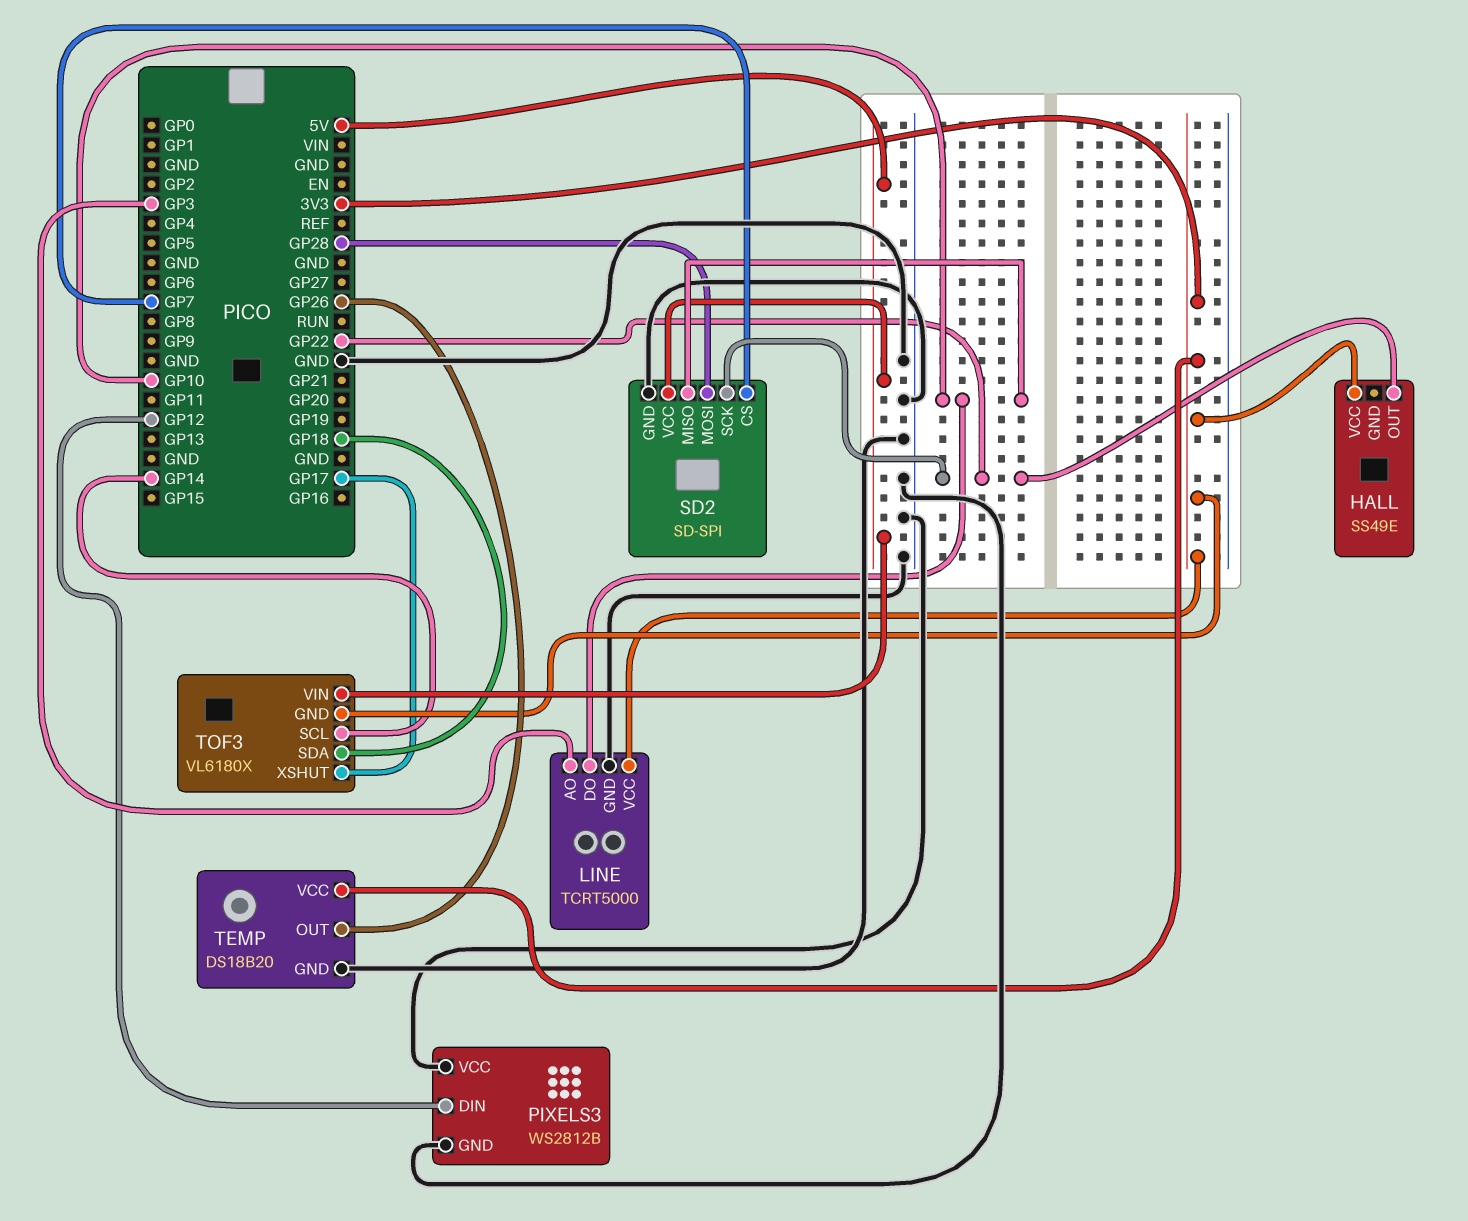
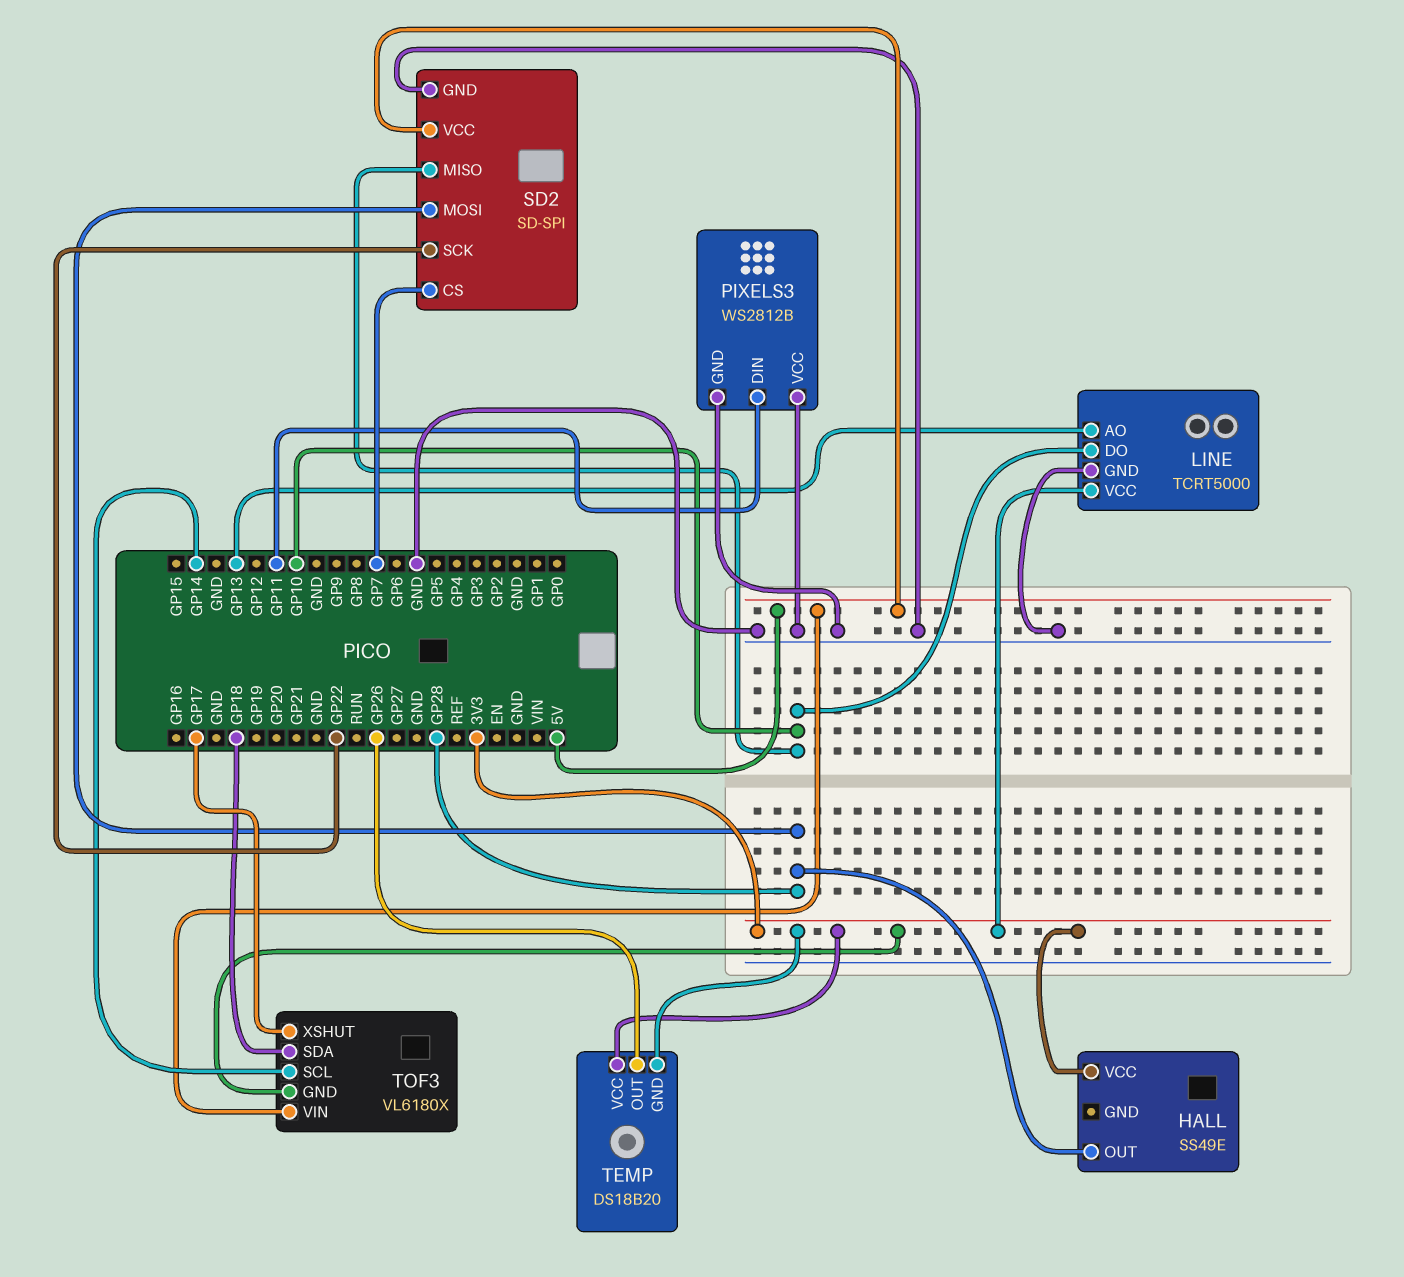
HALL pin OUT: GP22 -> GP28
LINE pin AO: GP3 -> GP13
PIXELS3 pin DIN: GP12 -> GP11
TEMP pin GND: GND -> 3V3

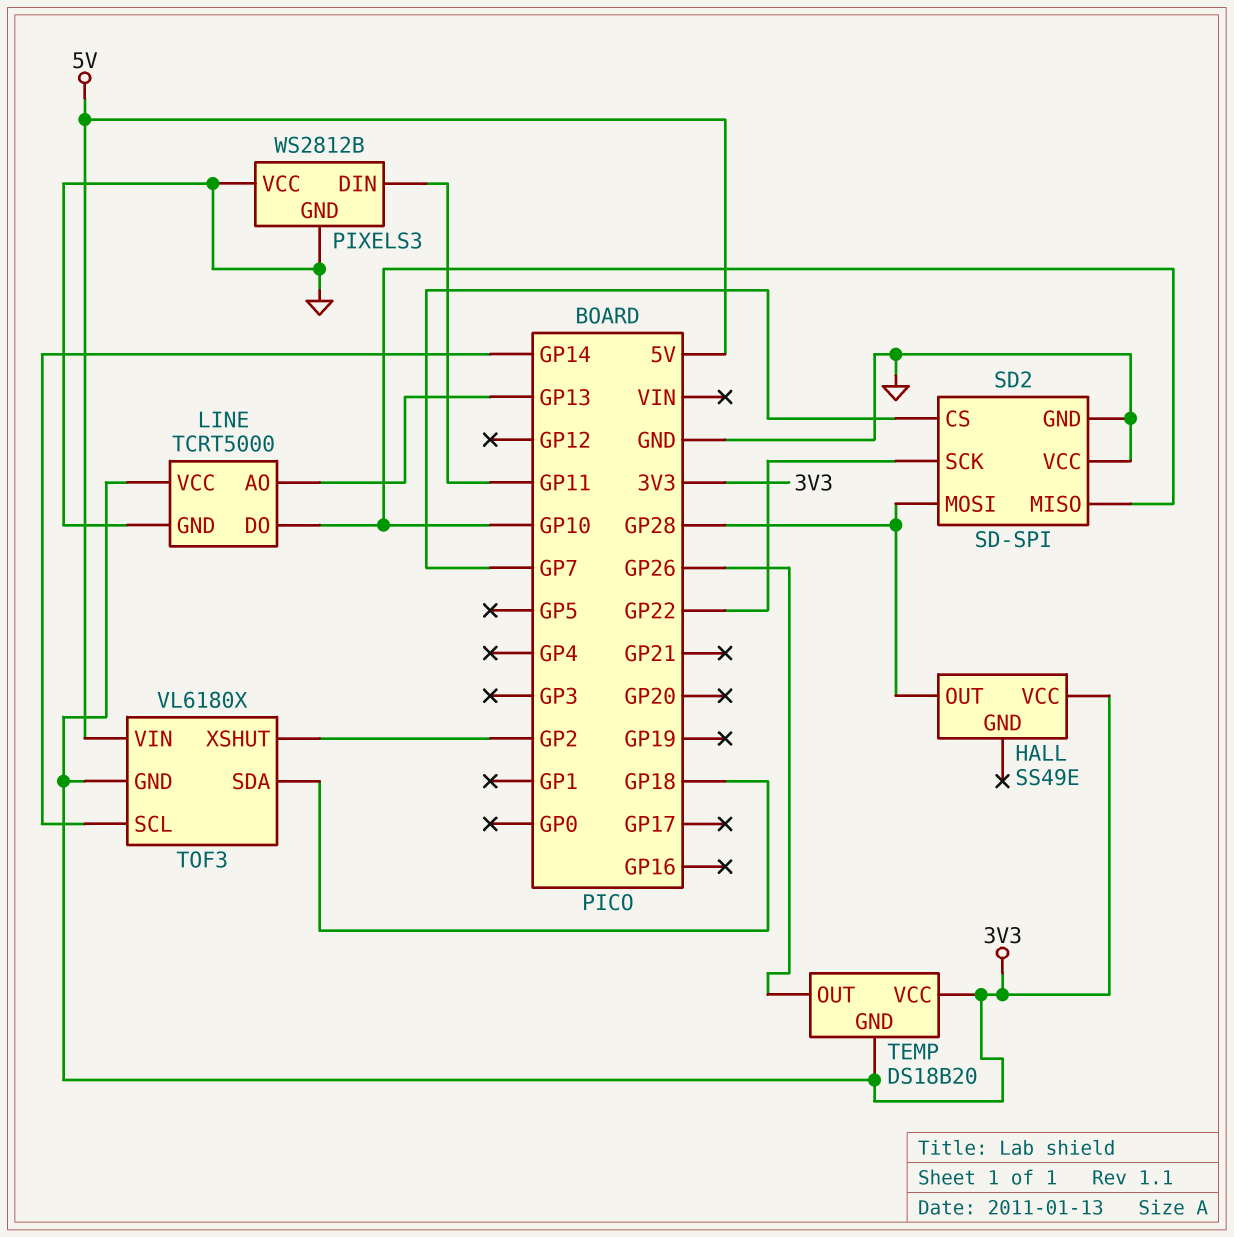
SD2 pin VCC: 5V -> GND
TOF3 pin XSHUT: GP17 -> GP2

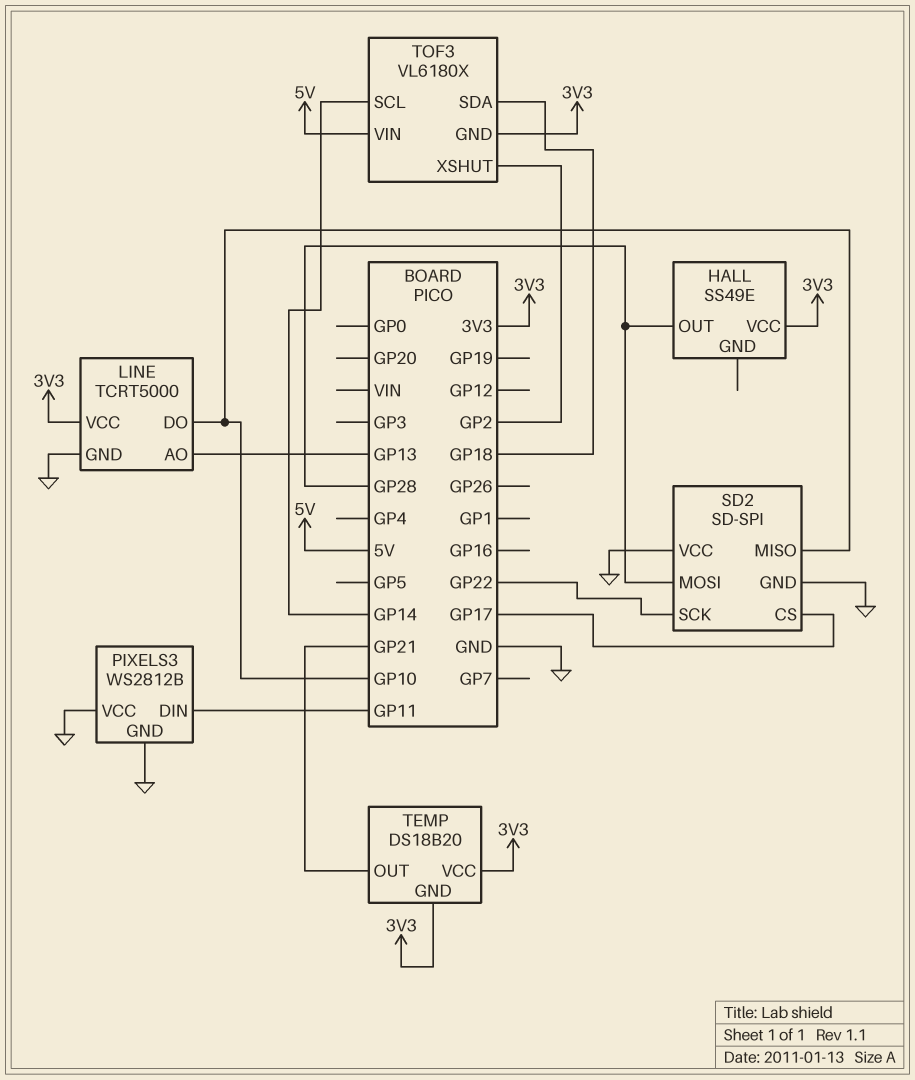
SD2 pin CS: GP7 -> GP17
TEMP pin OUT: GP26 -> GP21

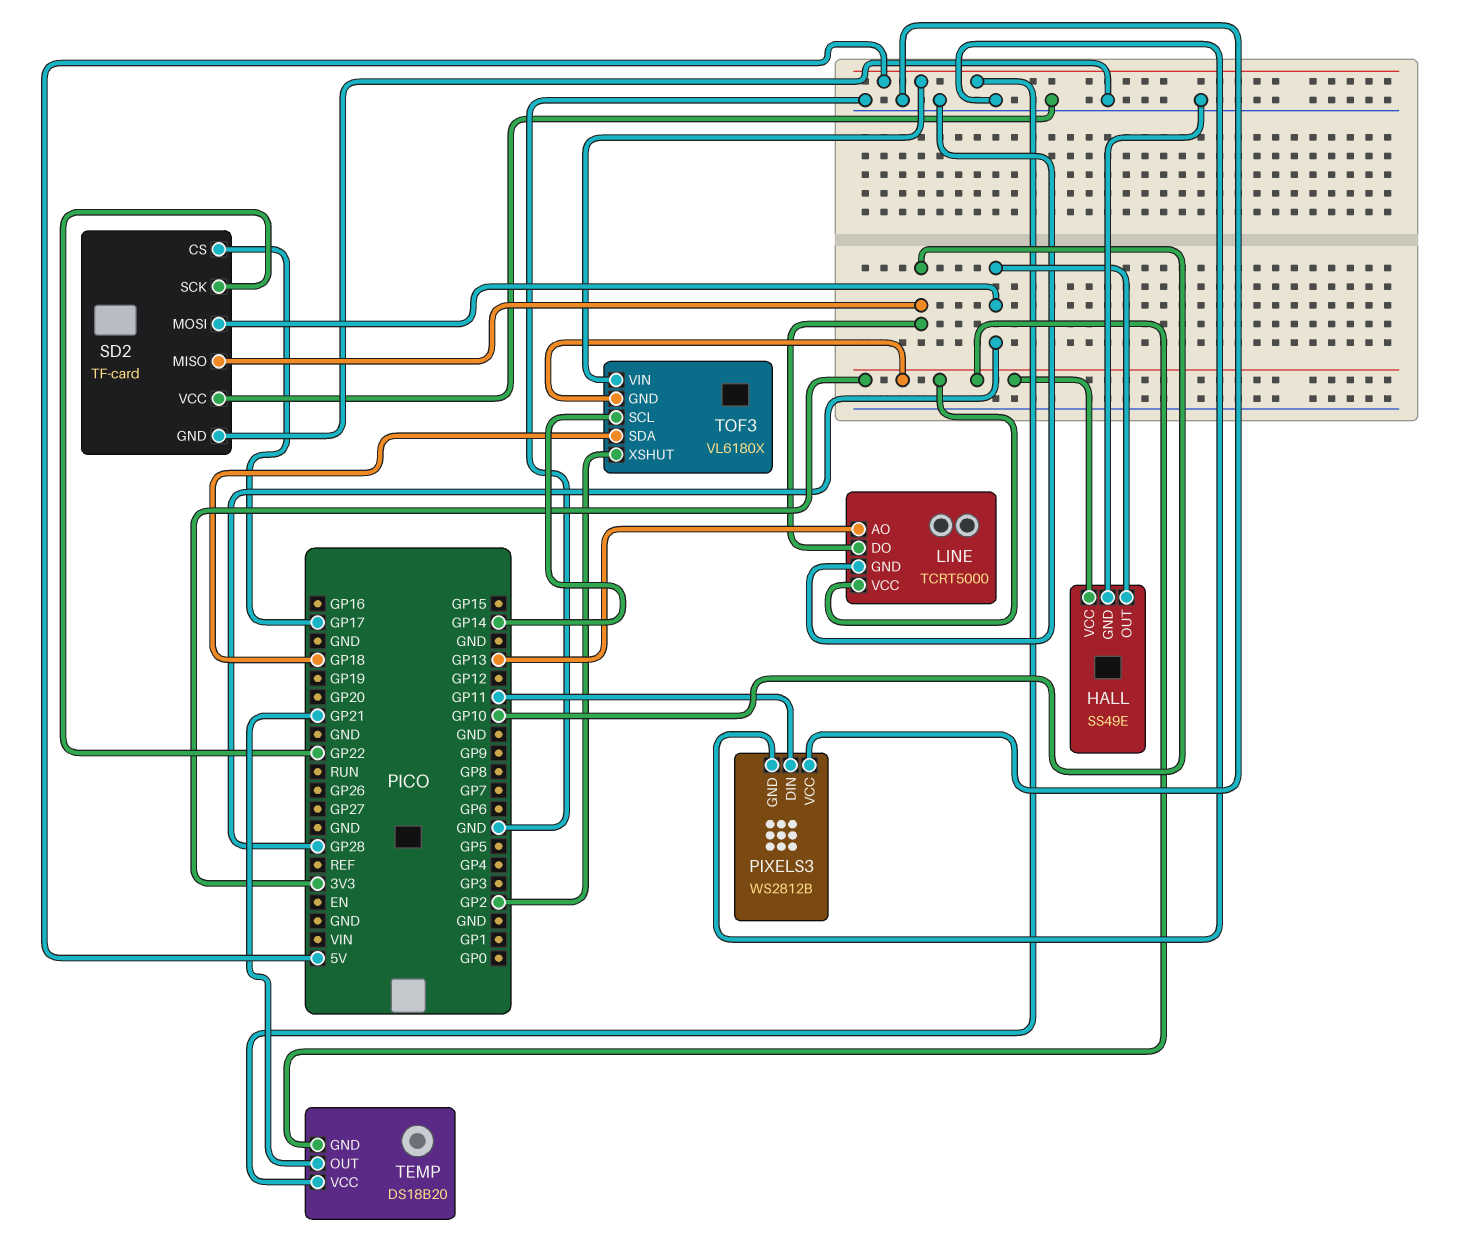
HALL pin GND: none -> GND
SD2: SD-SPI -> TF-card
TEMP pin VCC: 3V3 -> 5V

